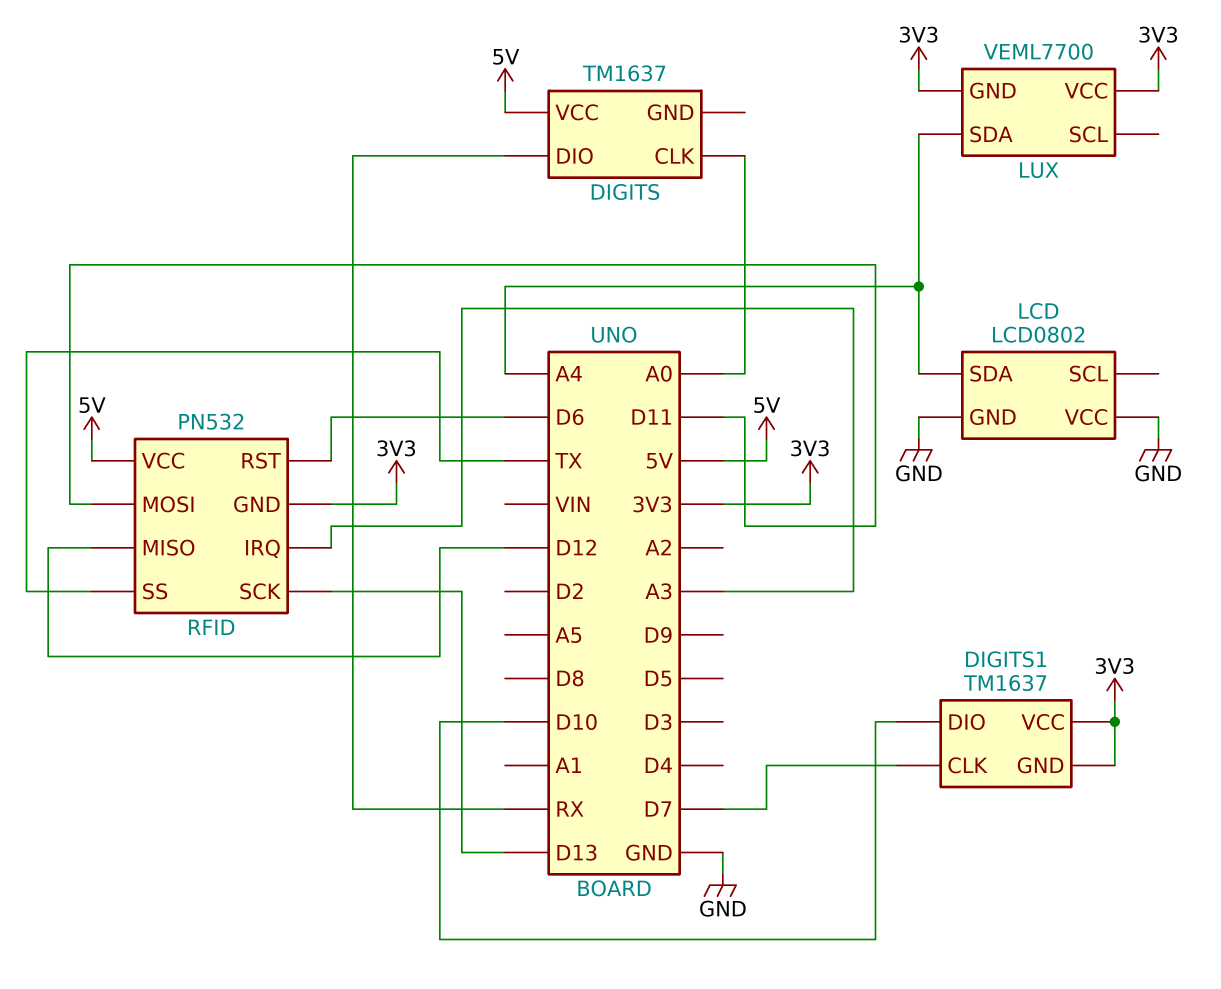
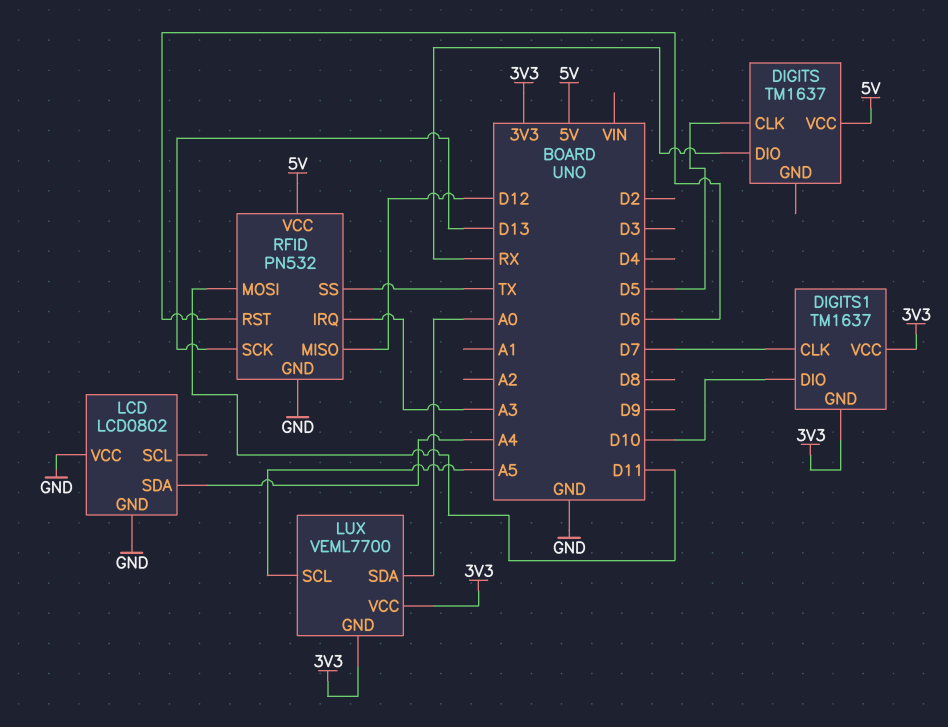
DIGITS pin CLK: A0 -> D5
LUX pin SCL: none -> A5
LUX pin SDA: A4 -> A0
RFID pin GND: 3V3 -> GND

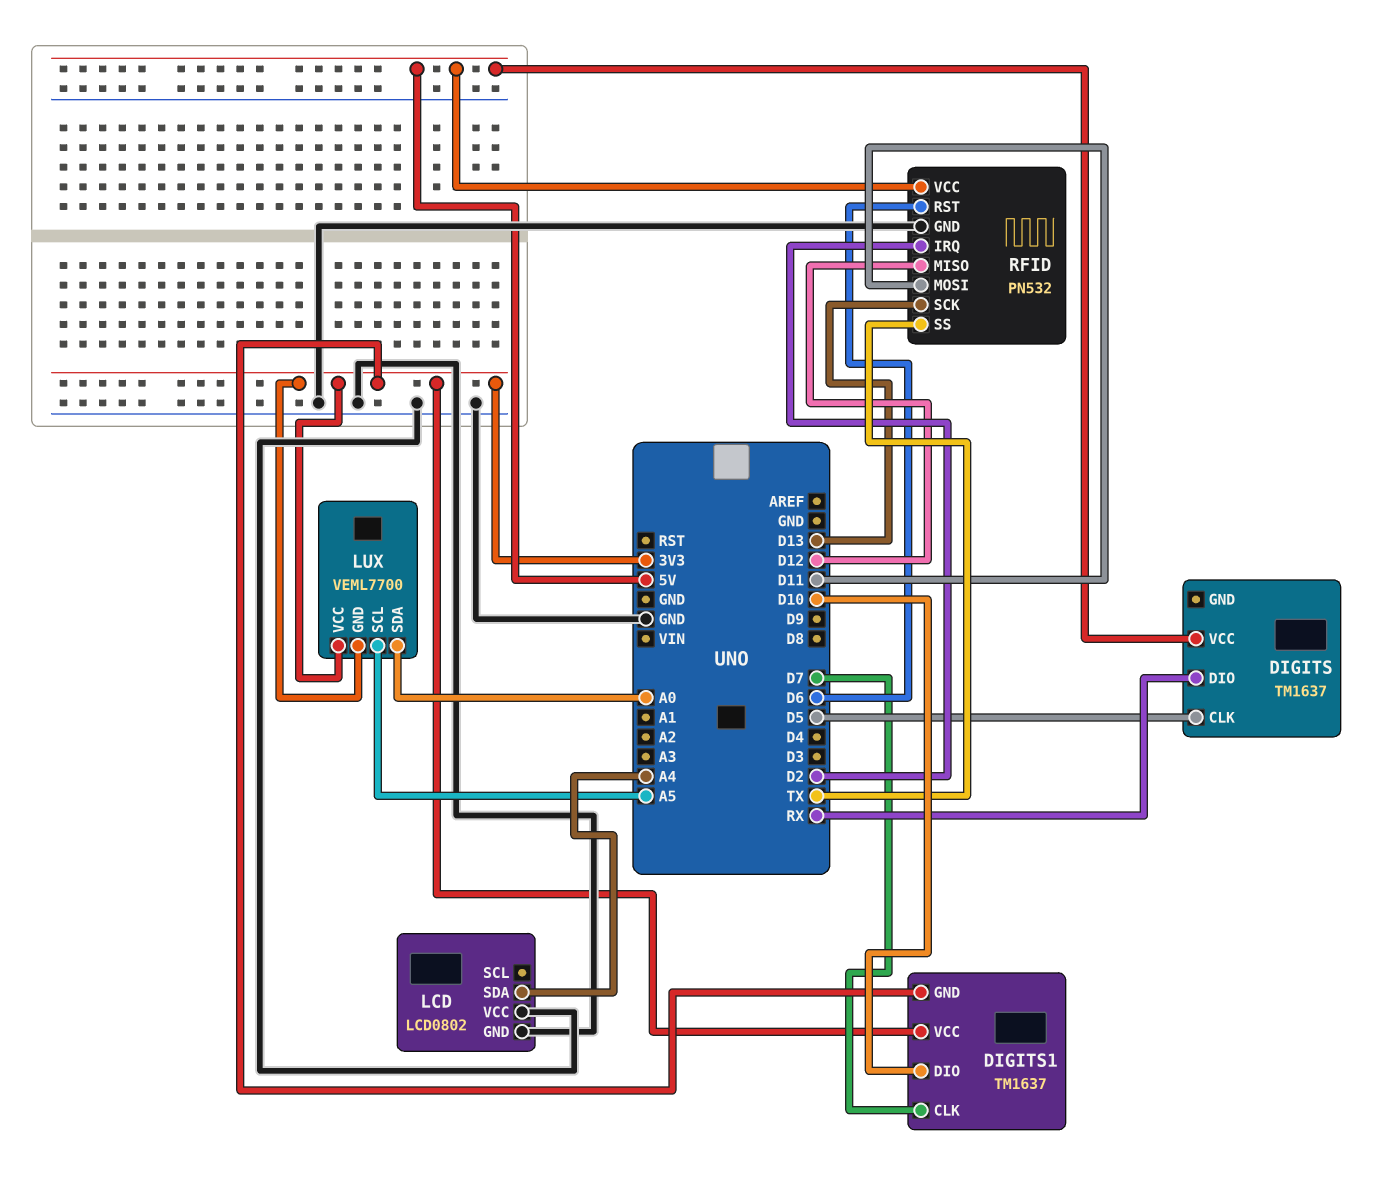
RFID pin IRQ: A3 -> D2

